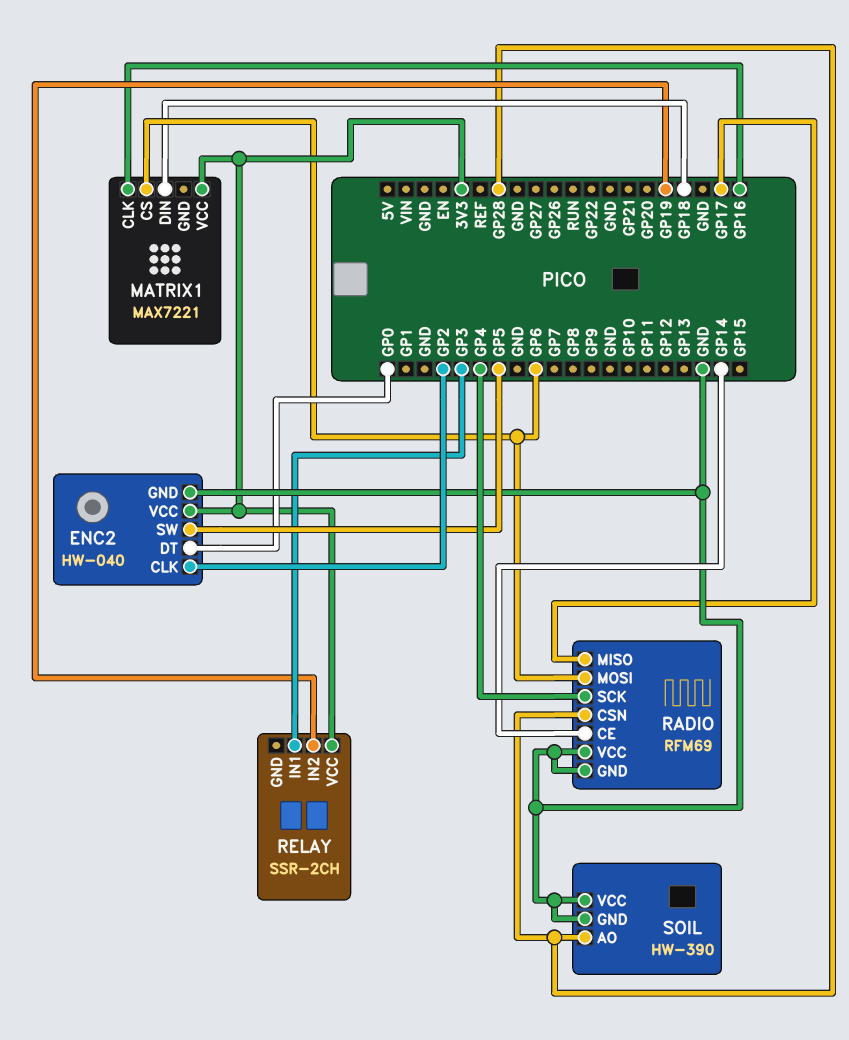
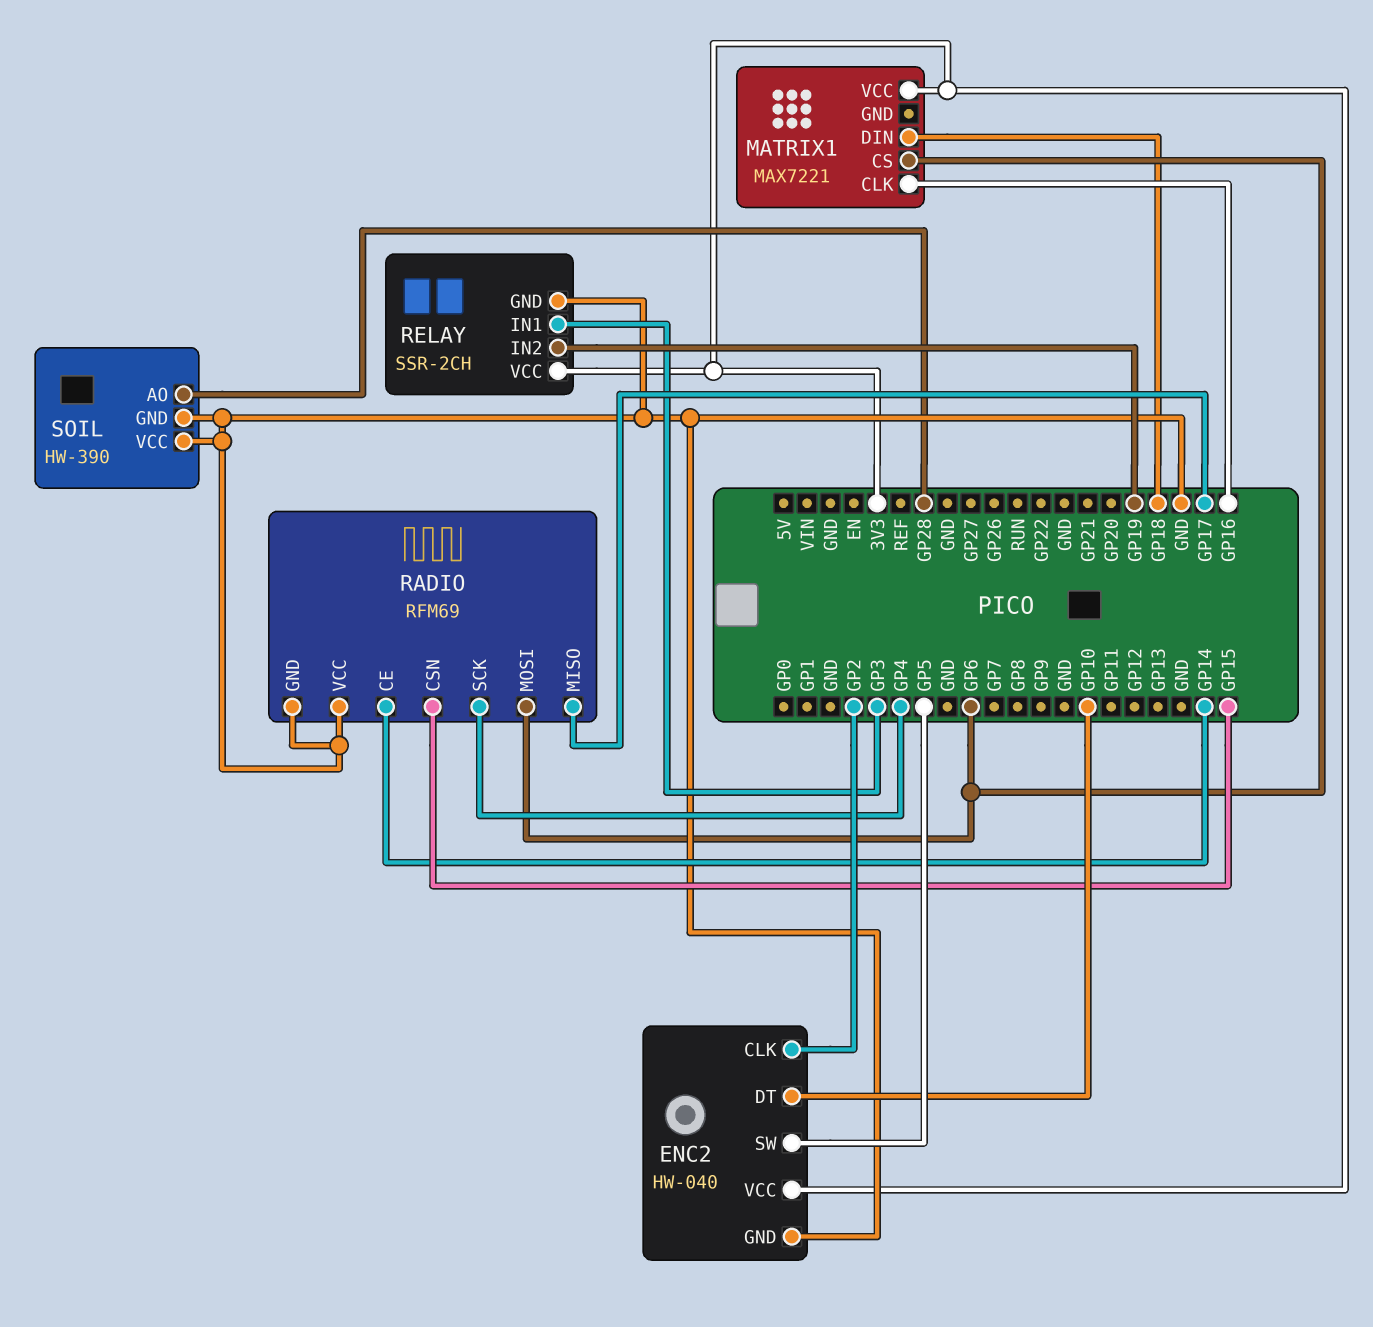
ENC2 pin DT: GP0 -> GP10
RADIO pin CSN: GP28 -> GP15
RELAY pin GND: none -> GND

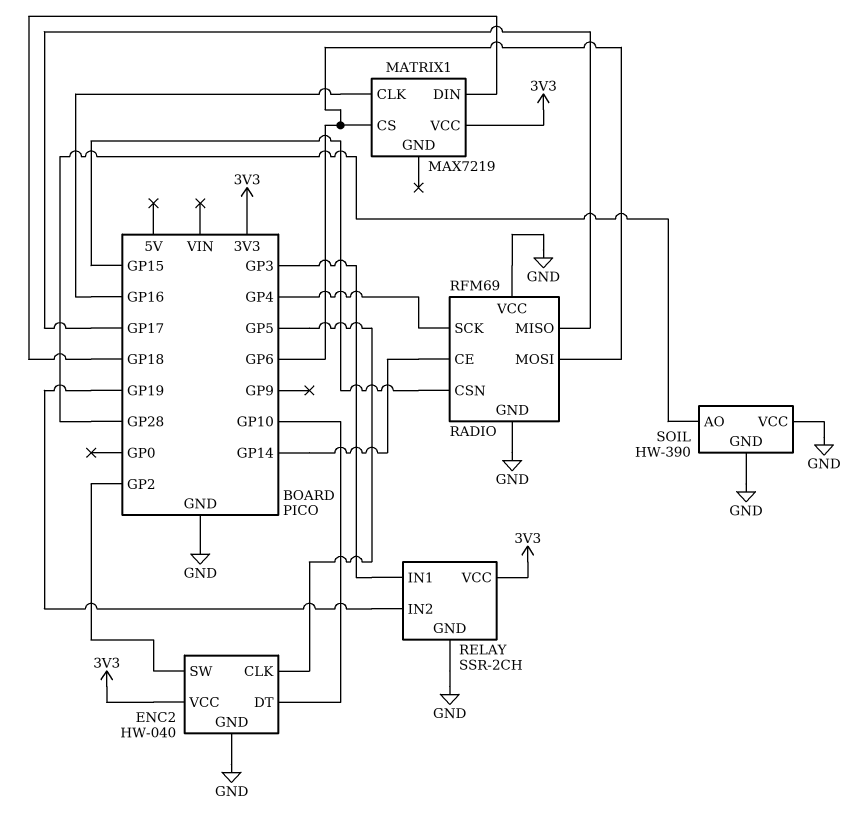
ENC2 pin CLK: GP2 -> GP5
ENC2 pin SW: GP5 -> GP2
MATRIX1: MAX7221 -> MAX7219

